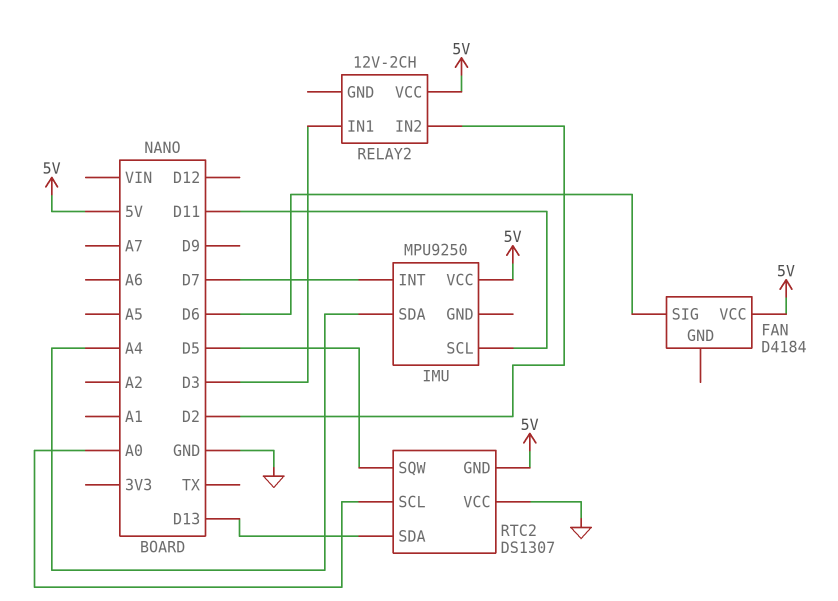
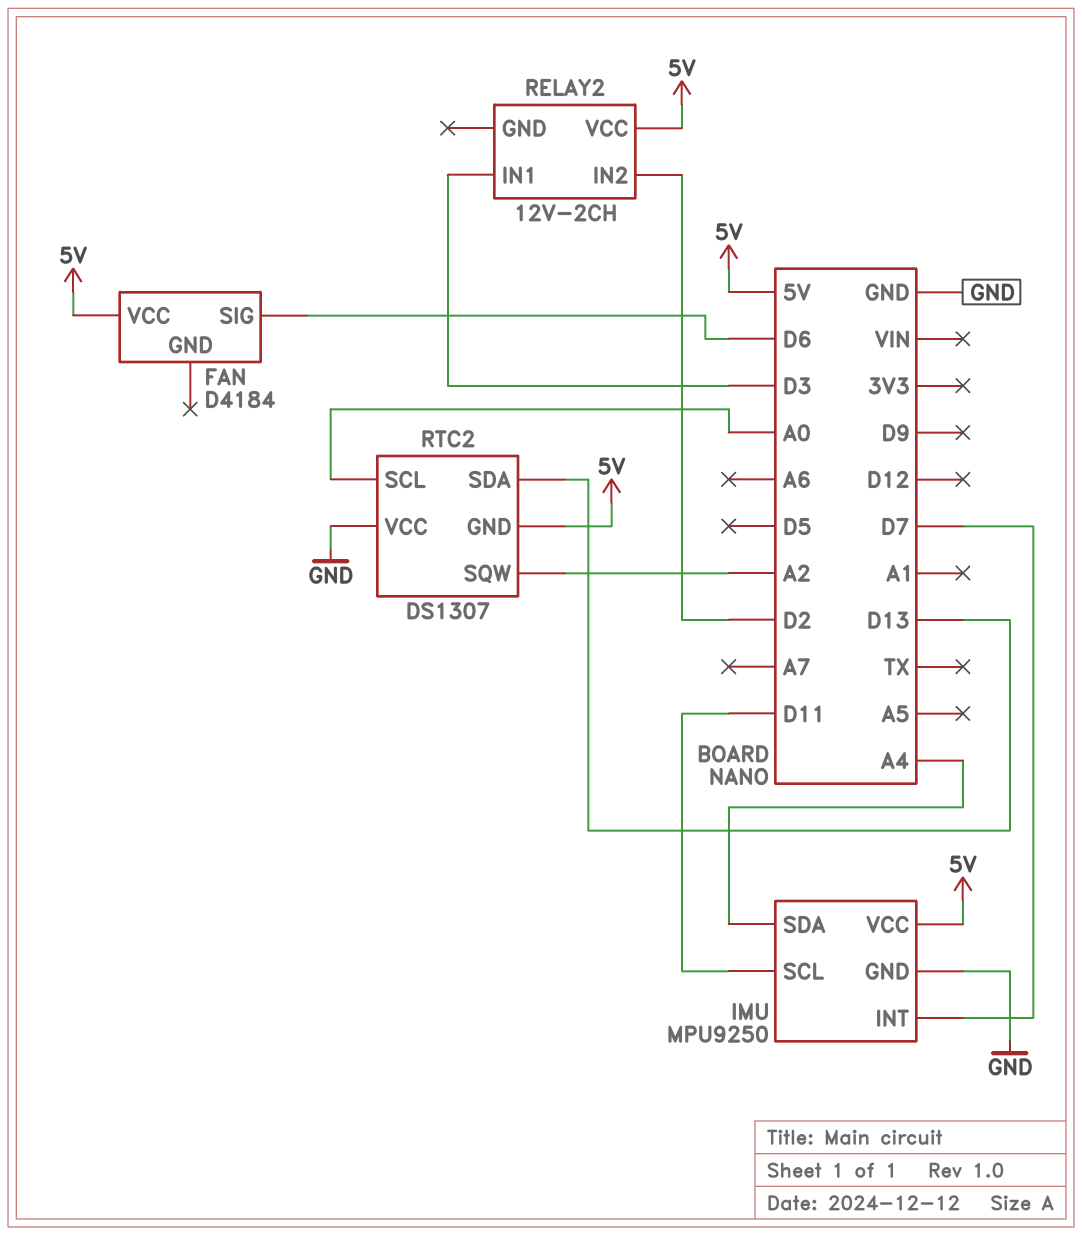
IMU pin GND: none -> GND
RTC2 pin SQW: D5 -> A2

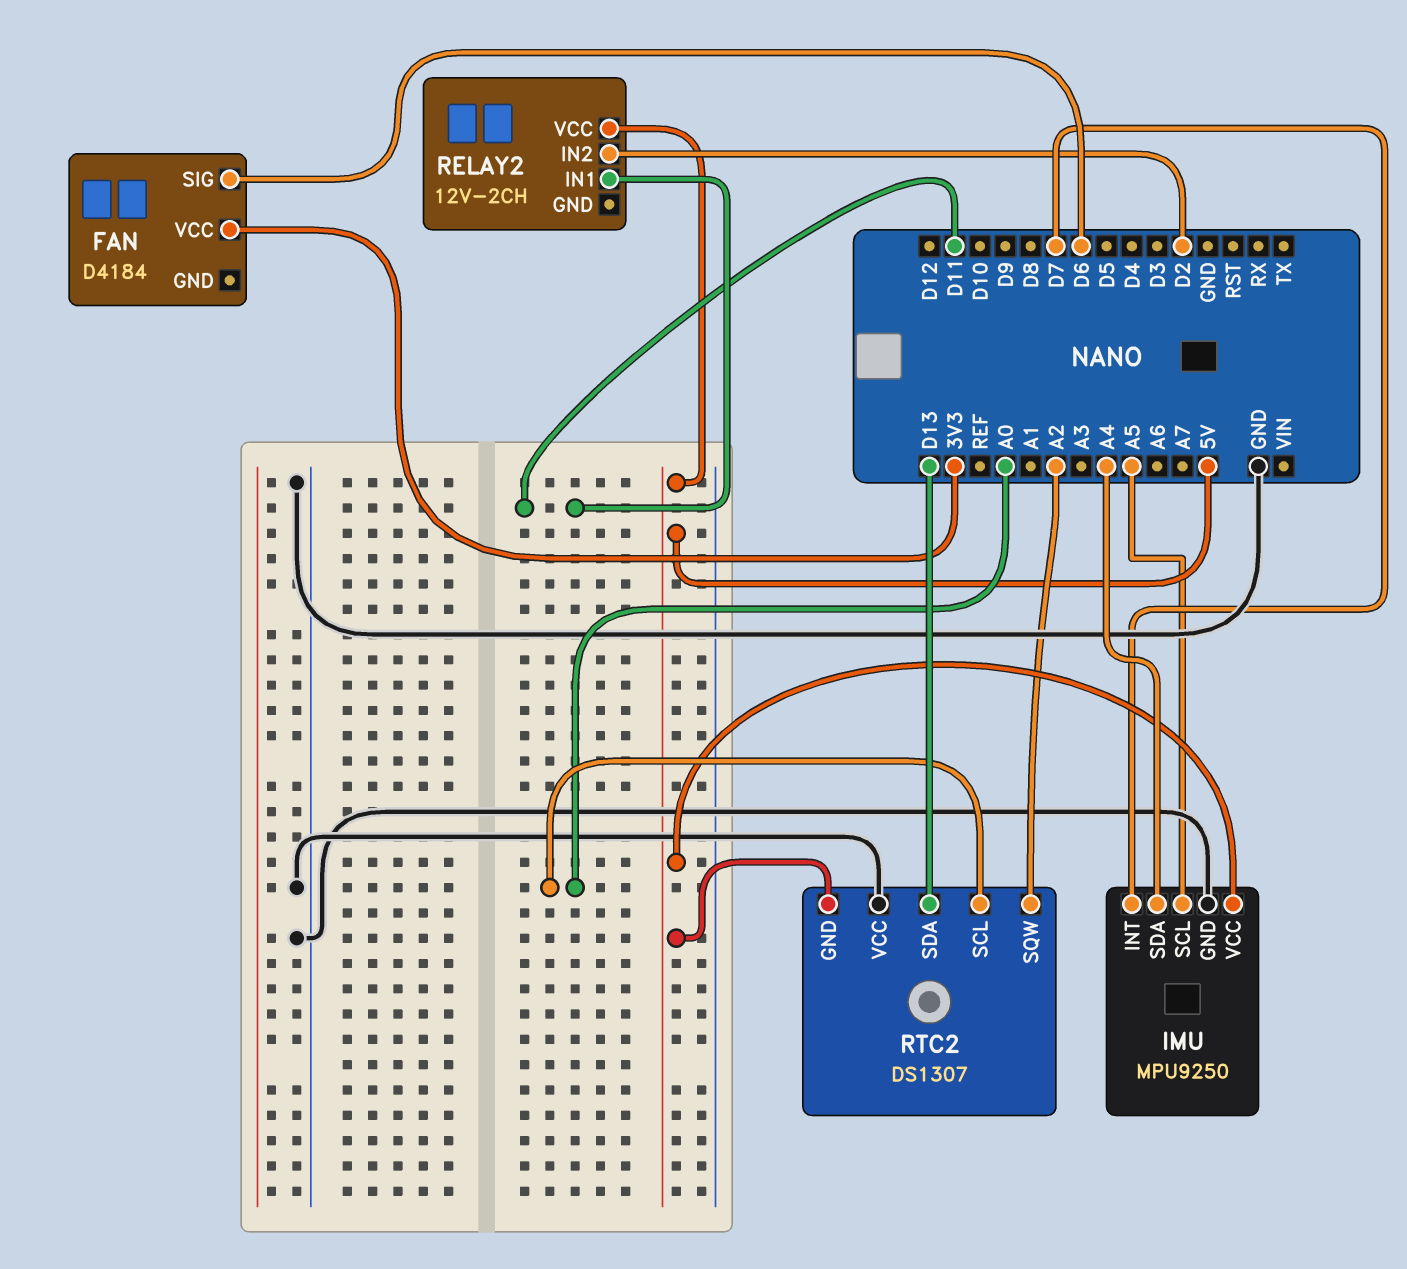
FAN pin VCC: 5V -> 3V3
IMU pin SCL: D11 -> A5
RELAY2 pin IN1: D3 -> D11

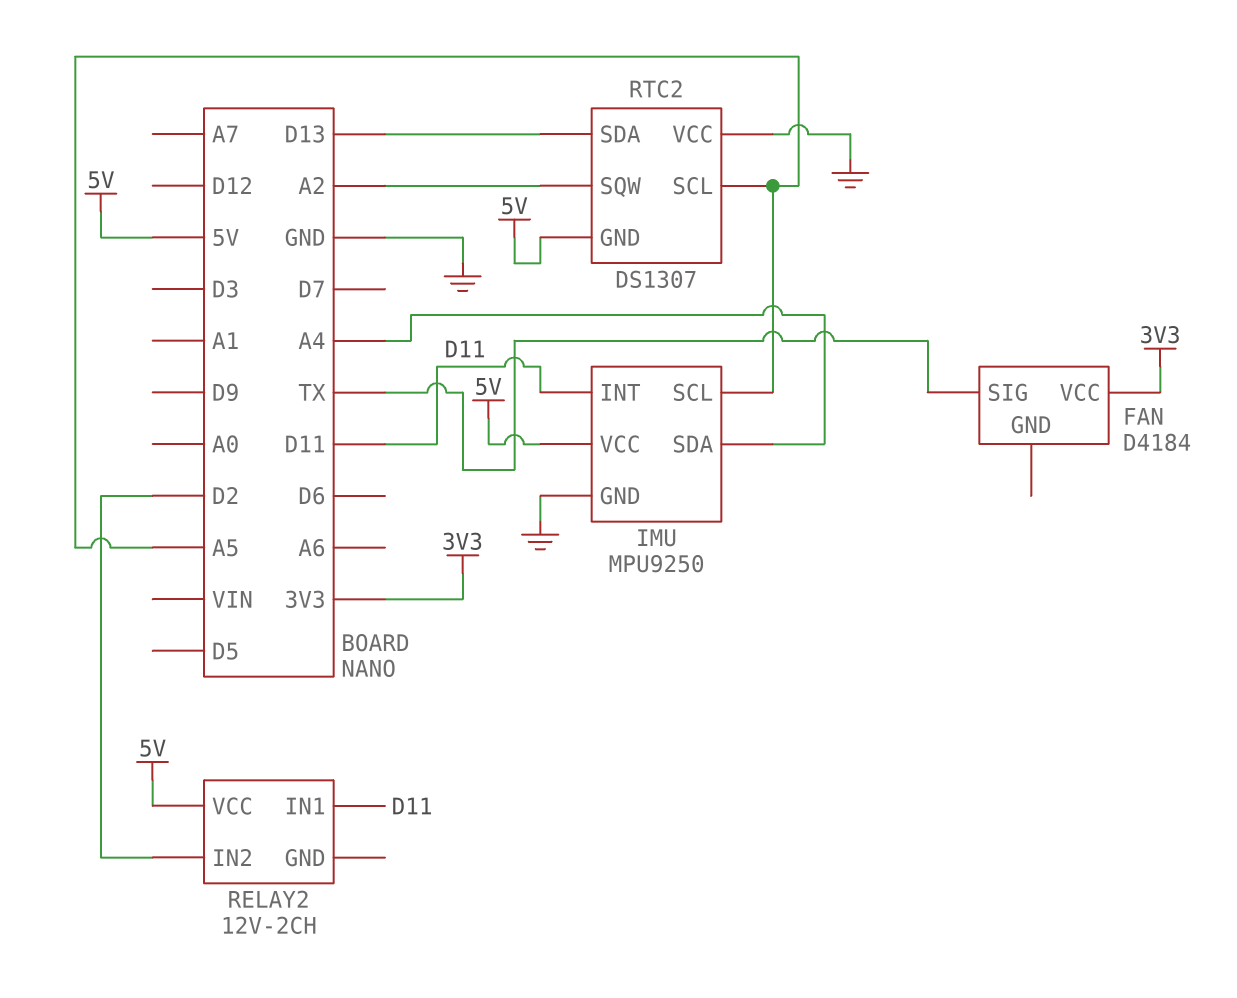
FAN pin SIG: D6 -> TX
IMU pin INT: D7 -> D11
RTC2 pin SCL: A0 -> A5

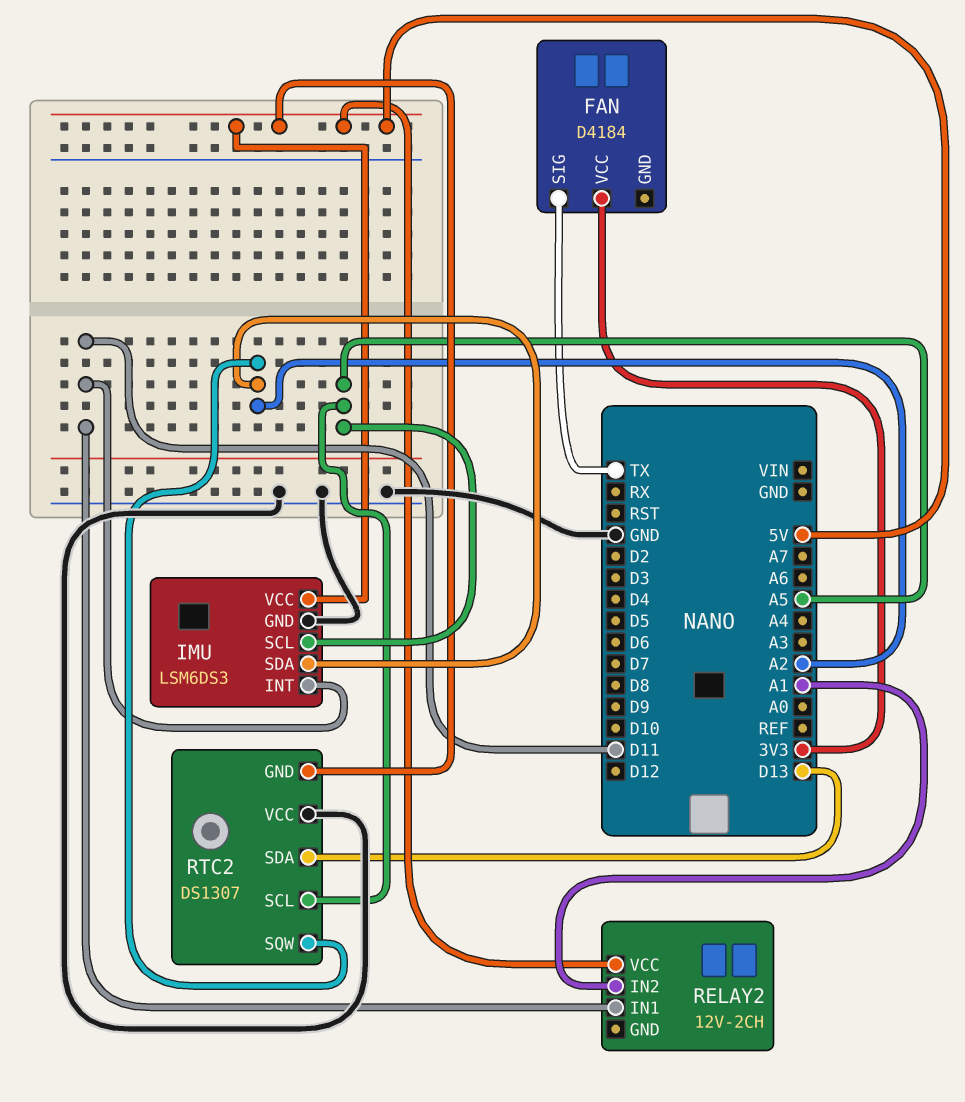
IMU: MPU9250 -> LSM6DS3
IMU pin SDA: A4 -> A2
RELAY2 pin IN2: D2 -> A1

